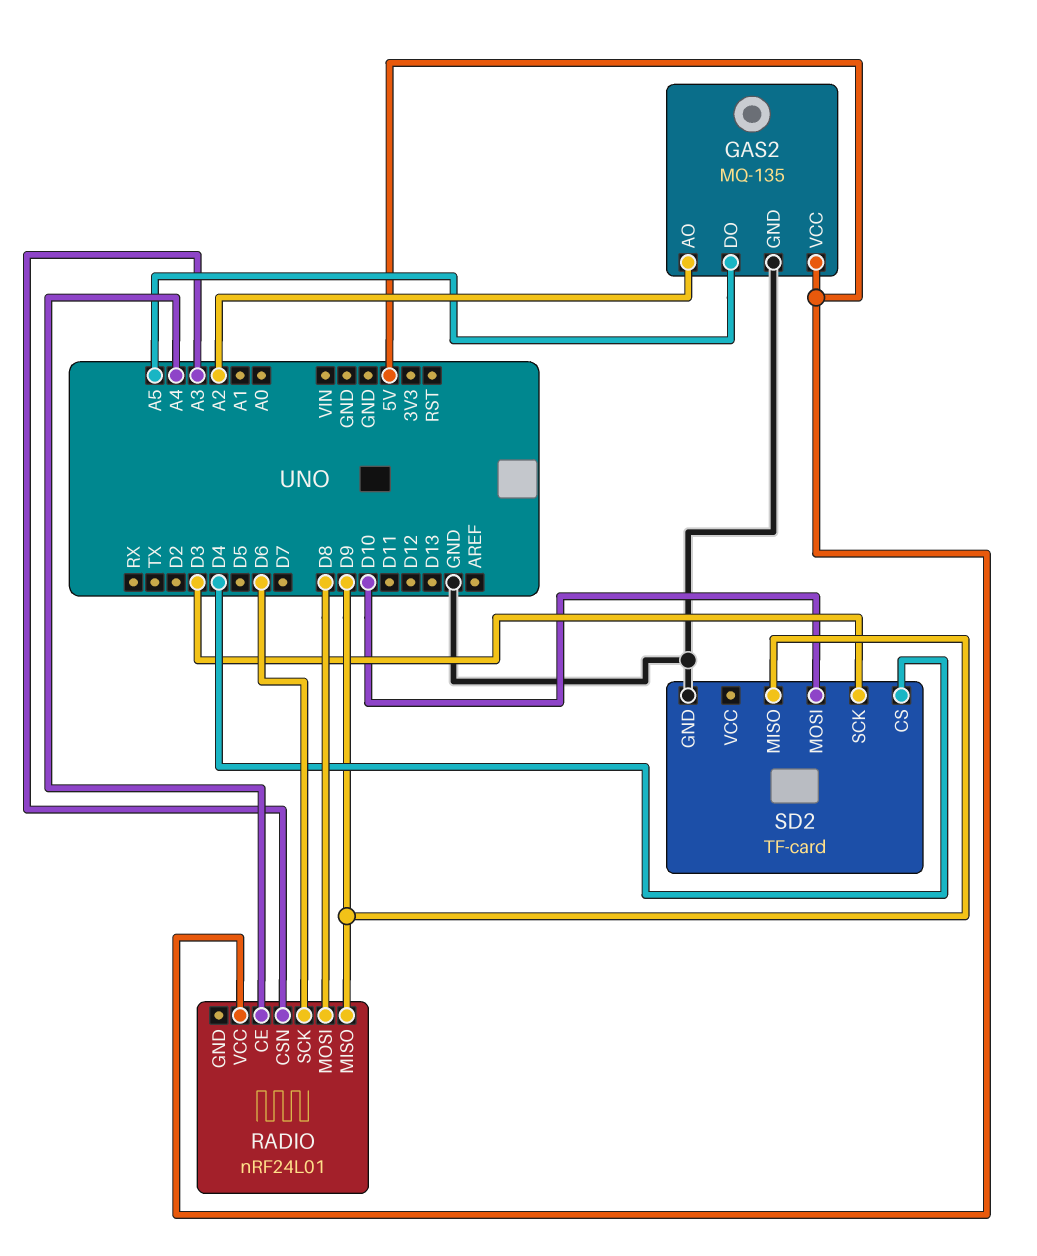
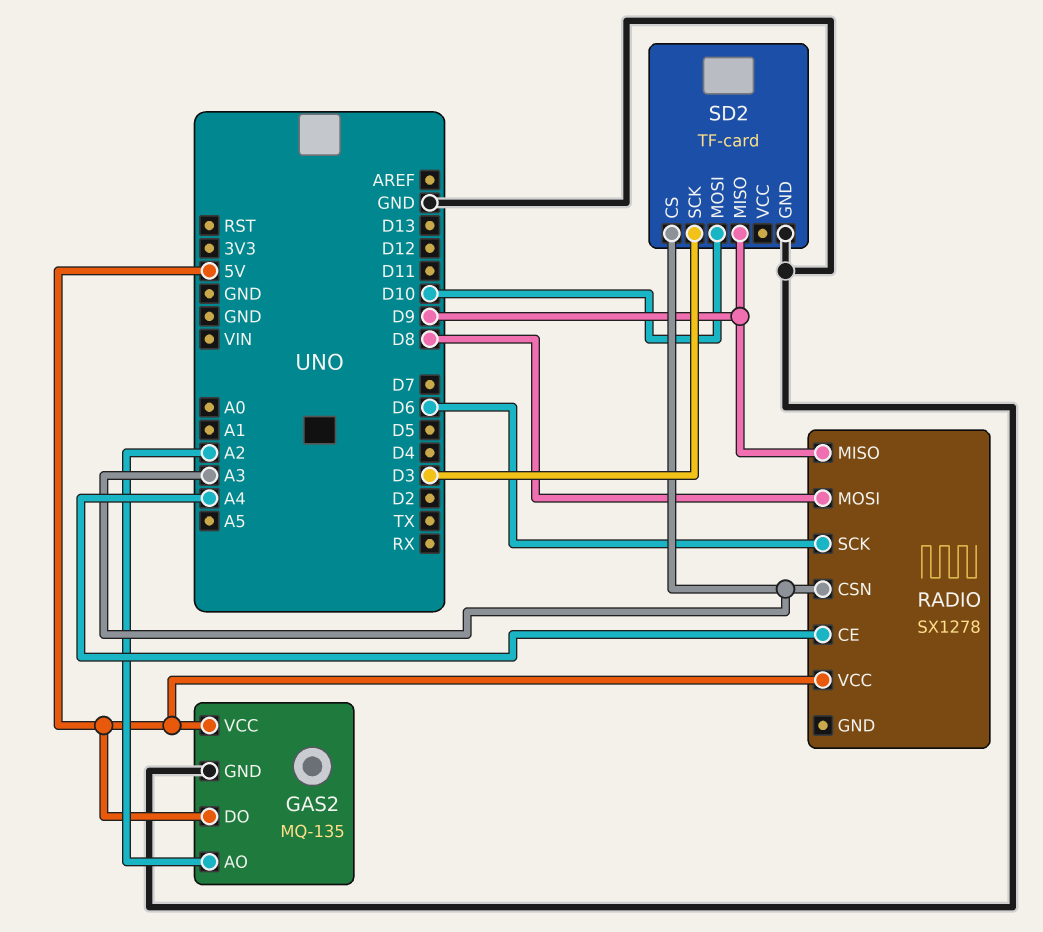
GAS2 pin DO: A5 -> 5V
RADIO: nRF24L01 -> SX1278
SD2 pin CS: D4 -> A3

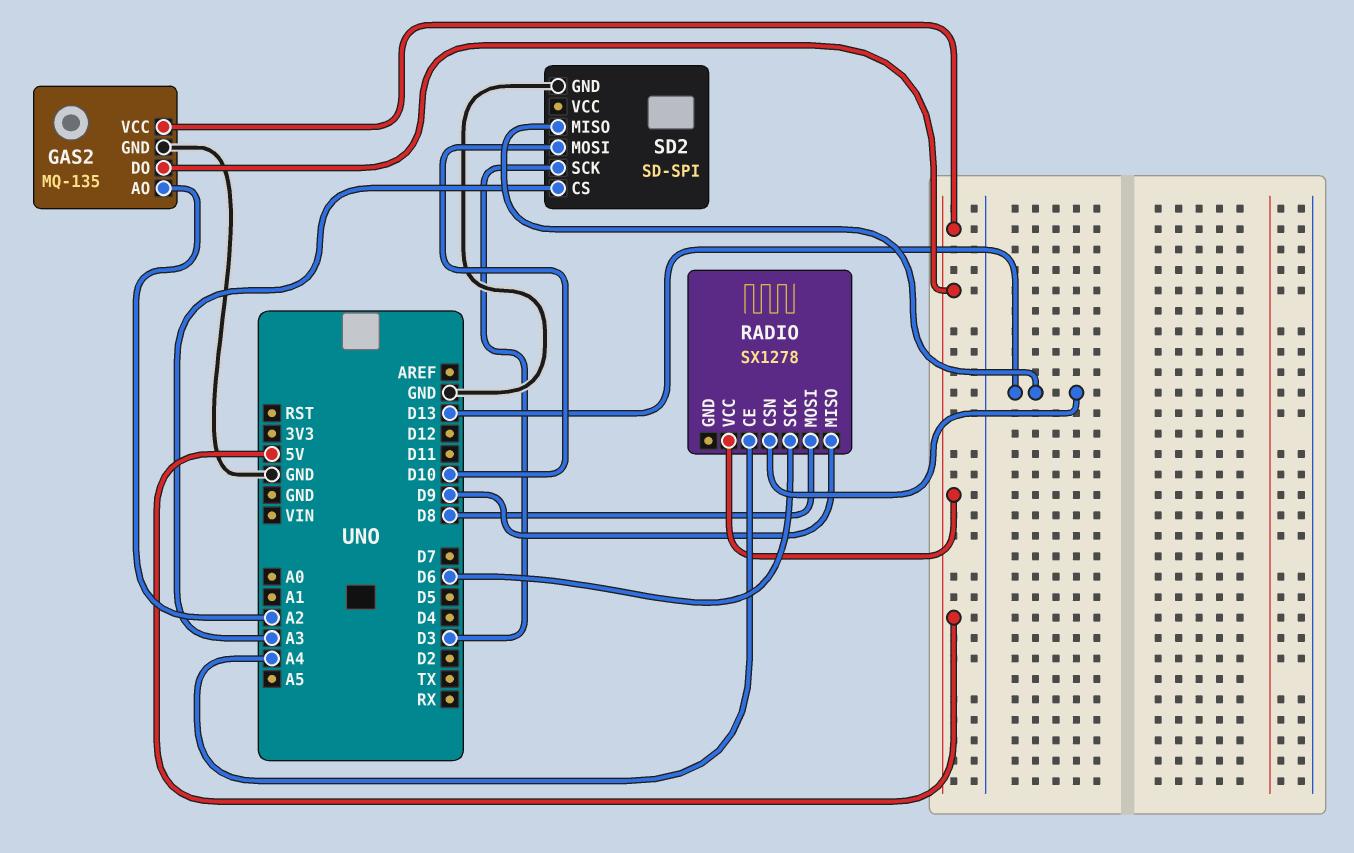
RADIO pin CSN: A3 -> D13
SD2: TF-card -> SD-SPI
SD2 pin MISO: D9 -> D13

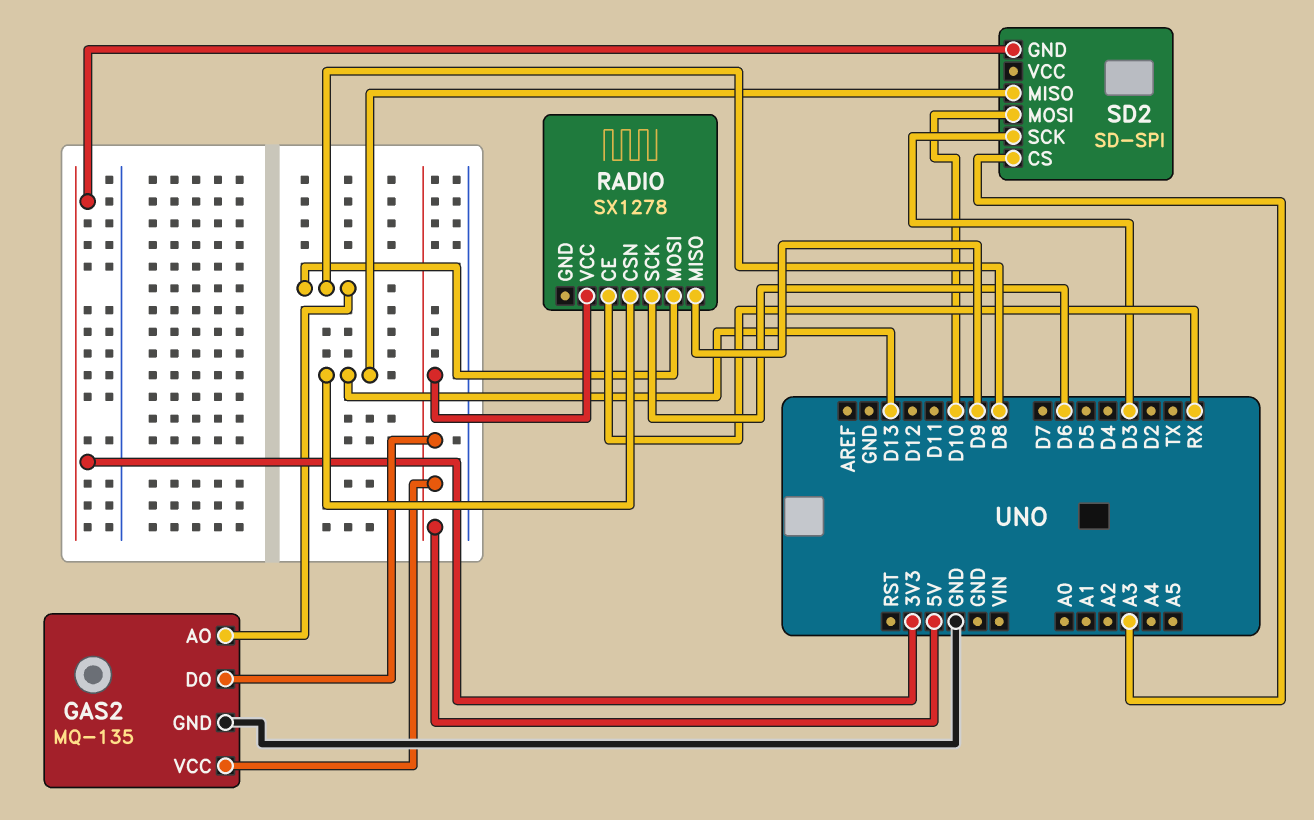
GAS2 pin AO: A2 -> D8
RADIO pin CE: A4 -> RX
SD2 pin GND: GND -> 3V3

